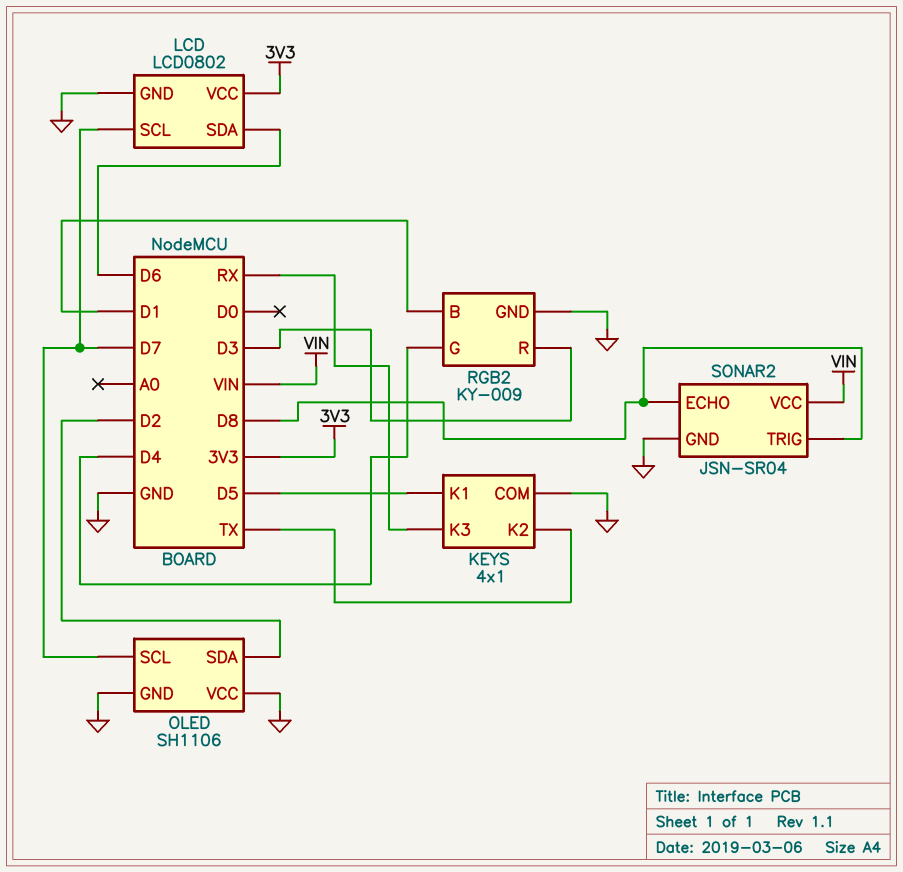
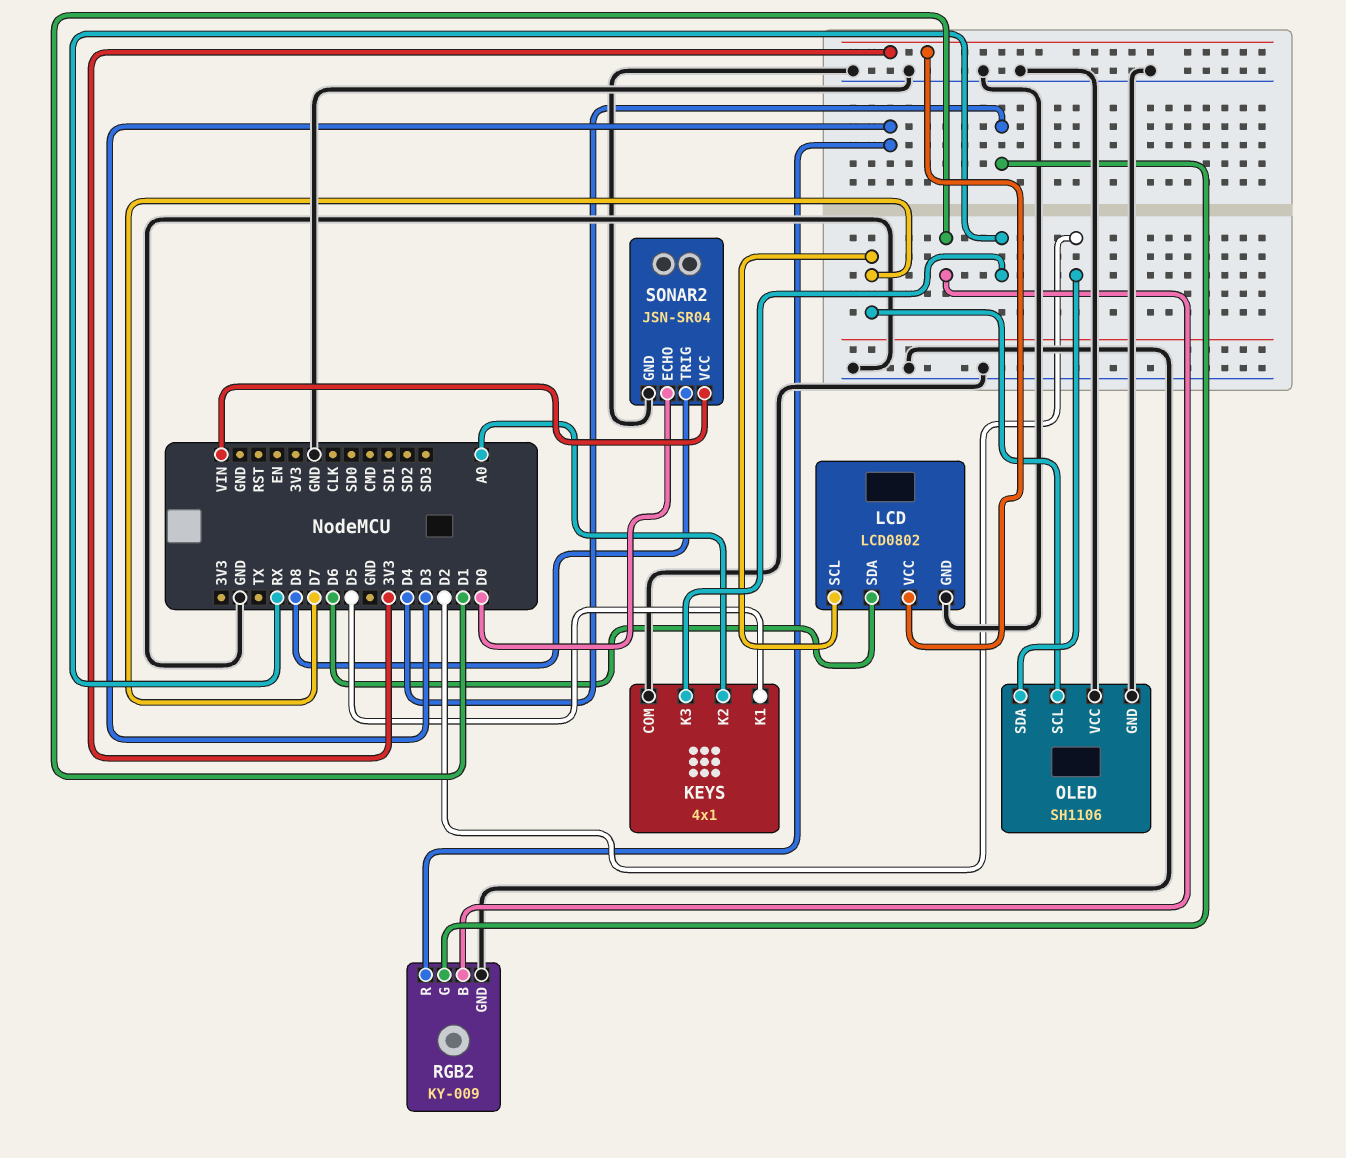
KEYS pin K2: TX -> A0
SONAR2 pin ECHO: D8 -> D0

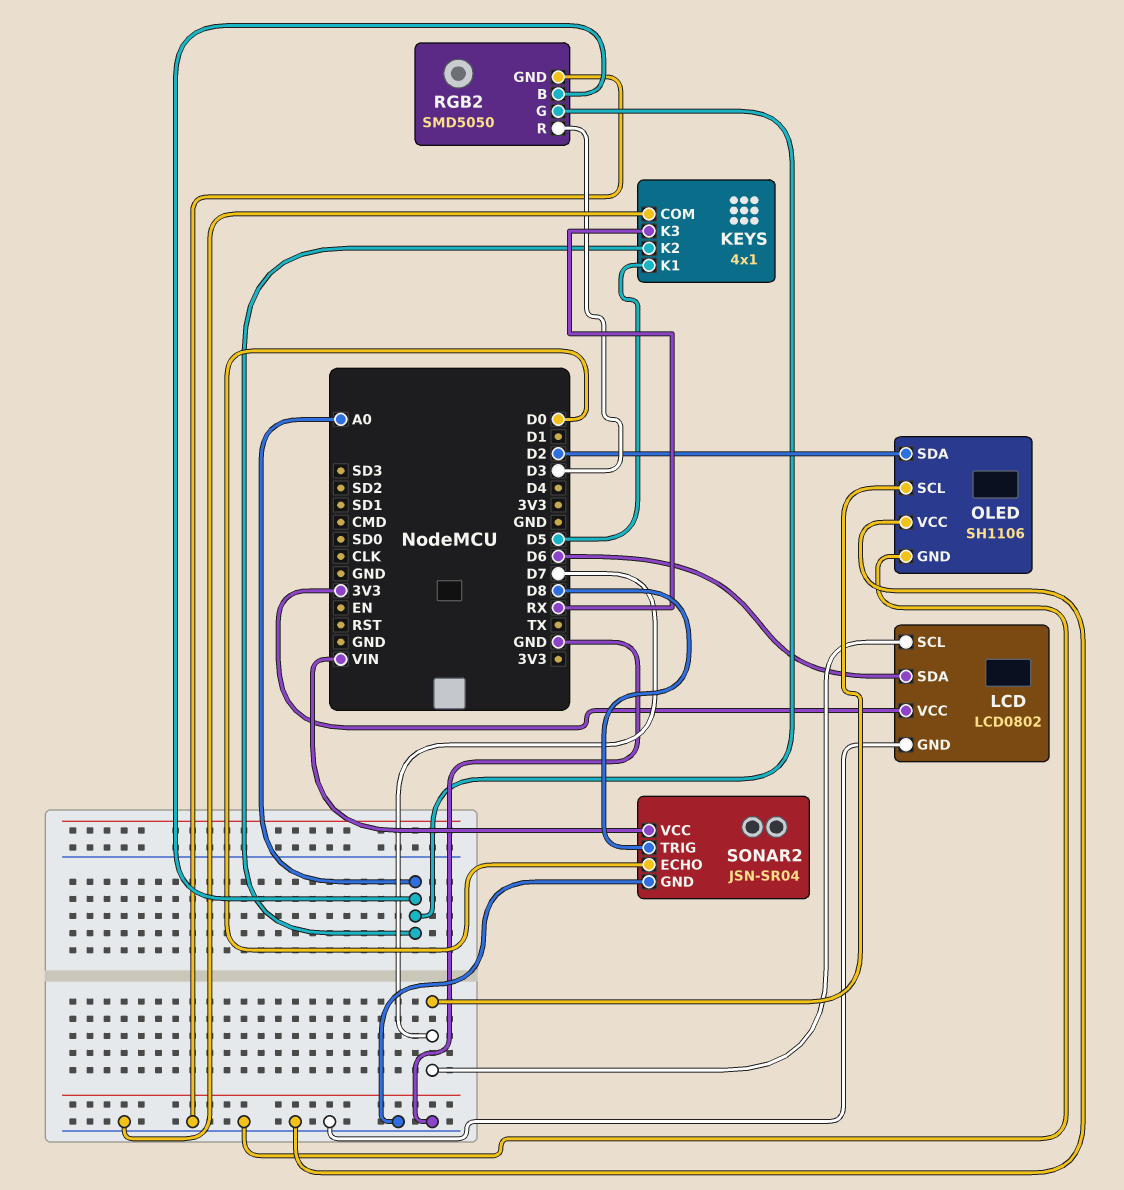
RGB2: KY-009 -> SMD5050
RGB2 pin B: D1 -> A0
RGB2 pin G: D4 -> A0

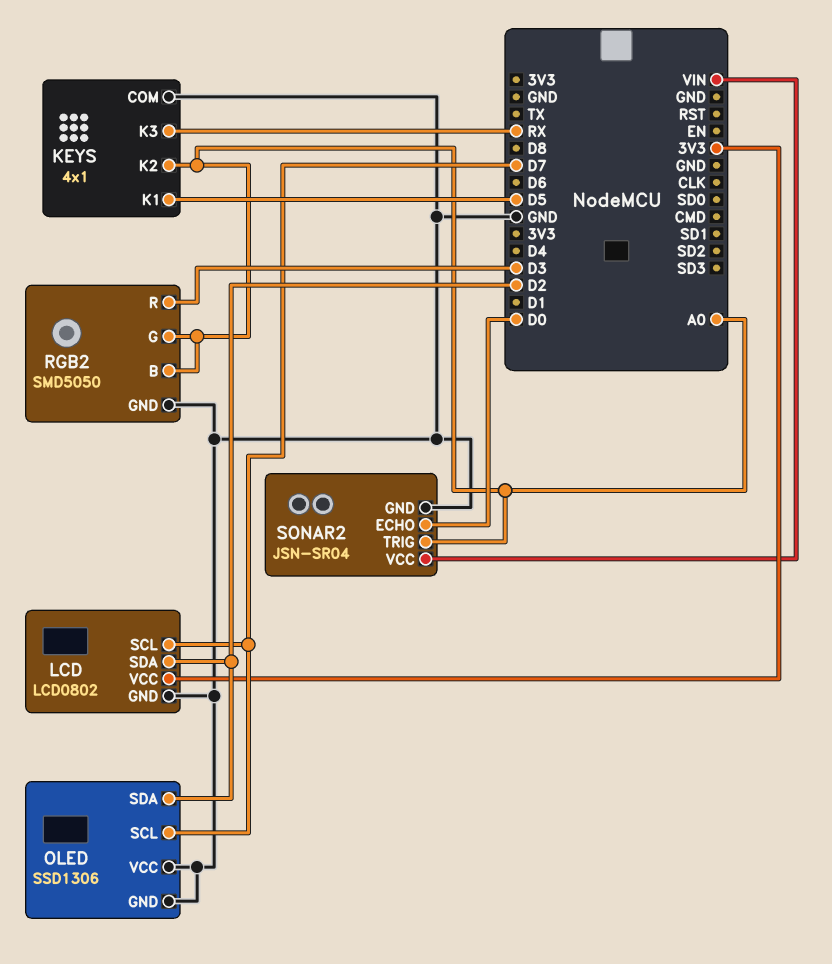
LCD pin SDA: D6 -> D2
OLED: SH1106 -> SSD1306
SONAR2 pin TRIG: D8 -> A0

